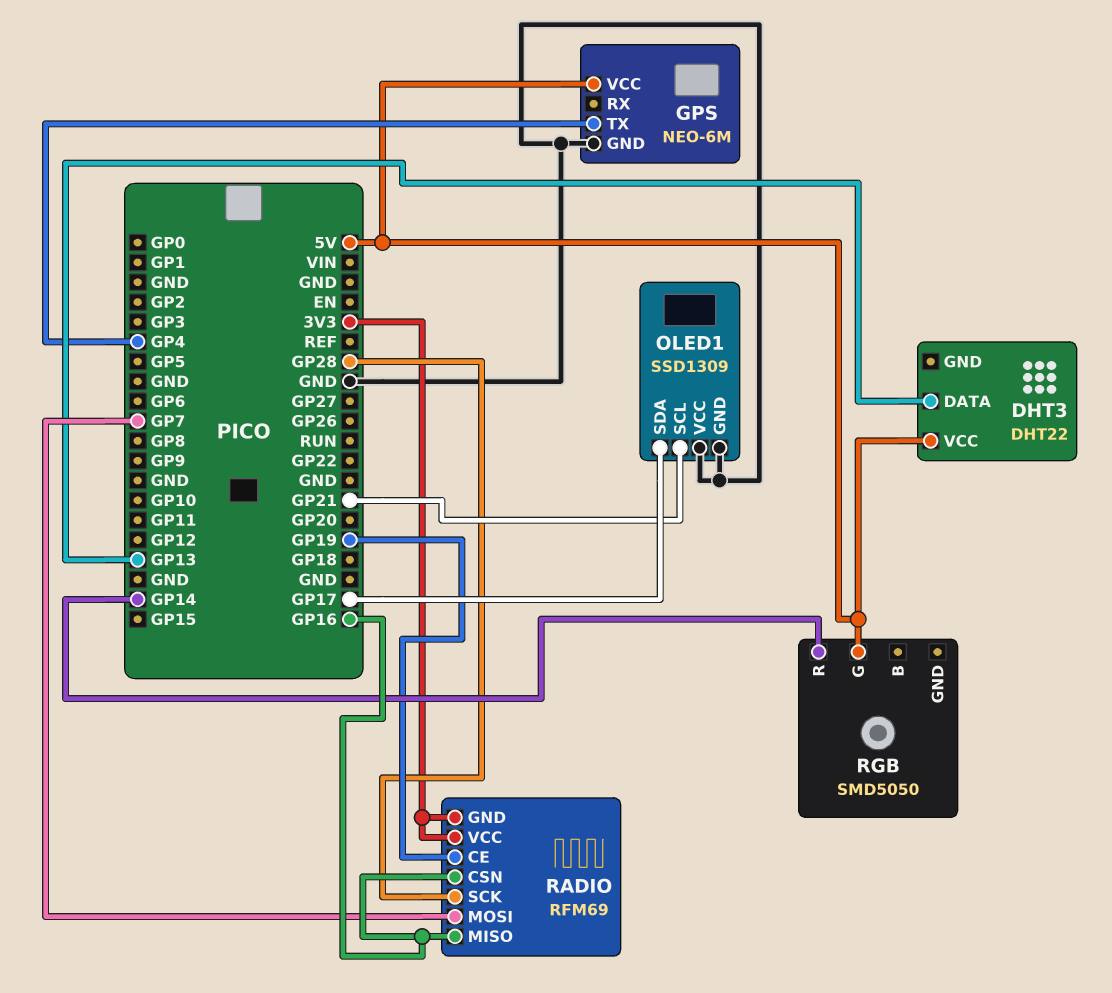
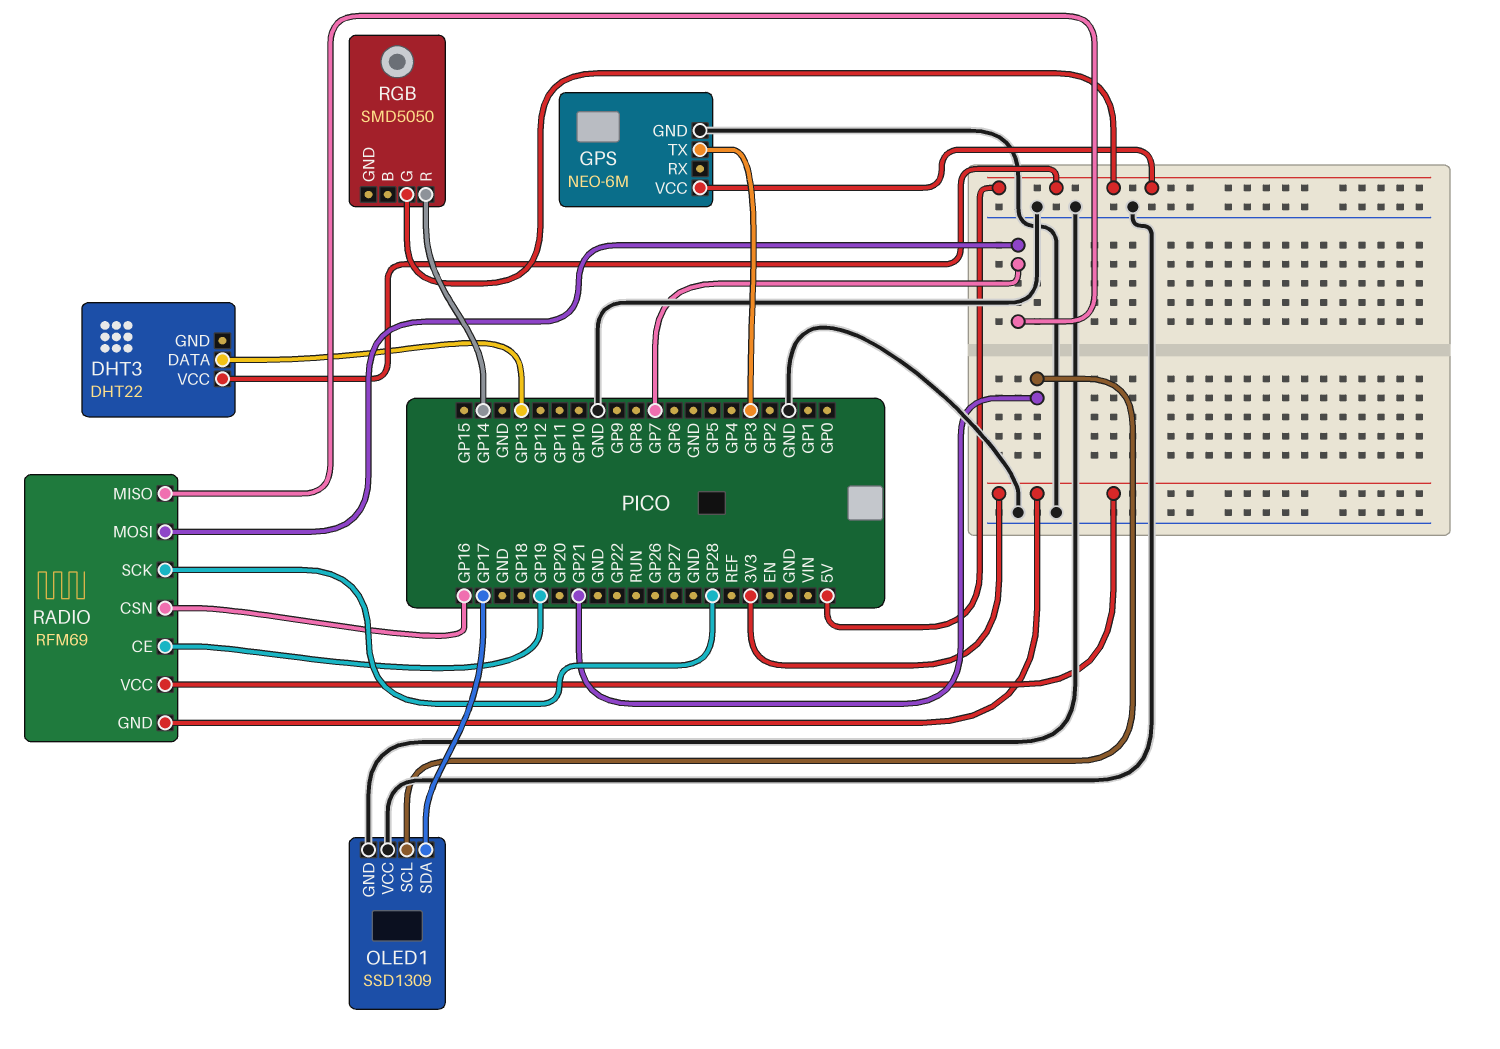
GPS pin TX: GP4 -> GP3
RADIO pin MISO: GP16 -> GP7

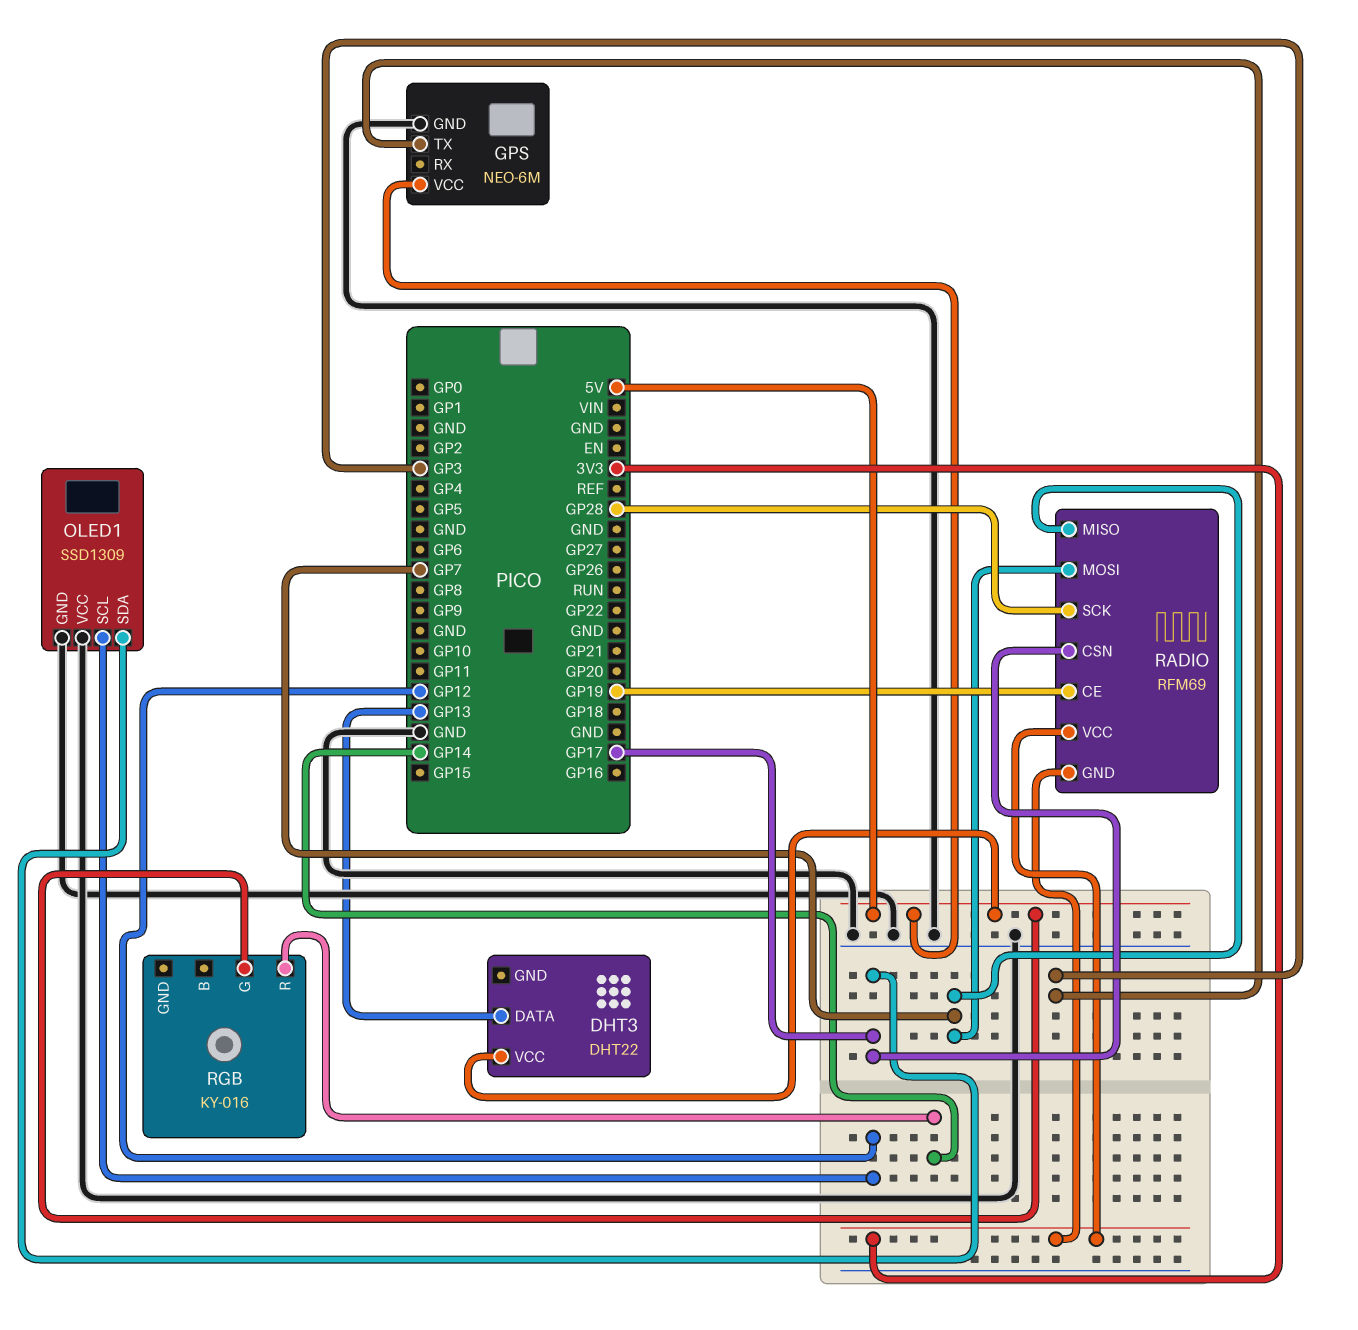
OLED1 pin SCL: GP21 -> GP12
RADIO pin CSN: GP16 -> GP17
RGB: SMD5050 -> KY-016

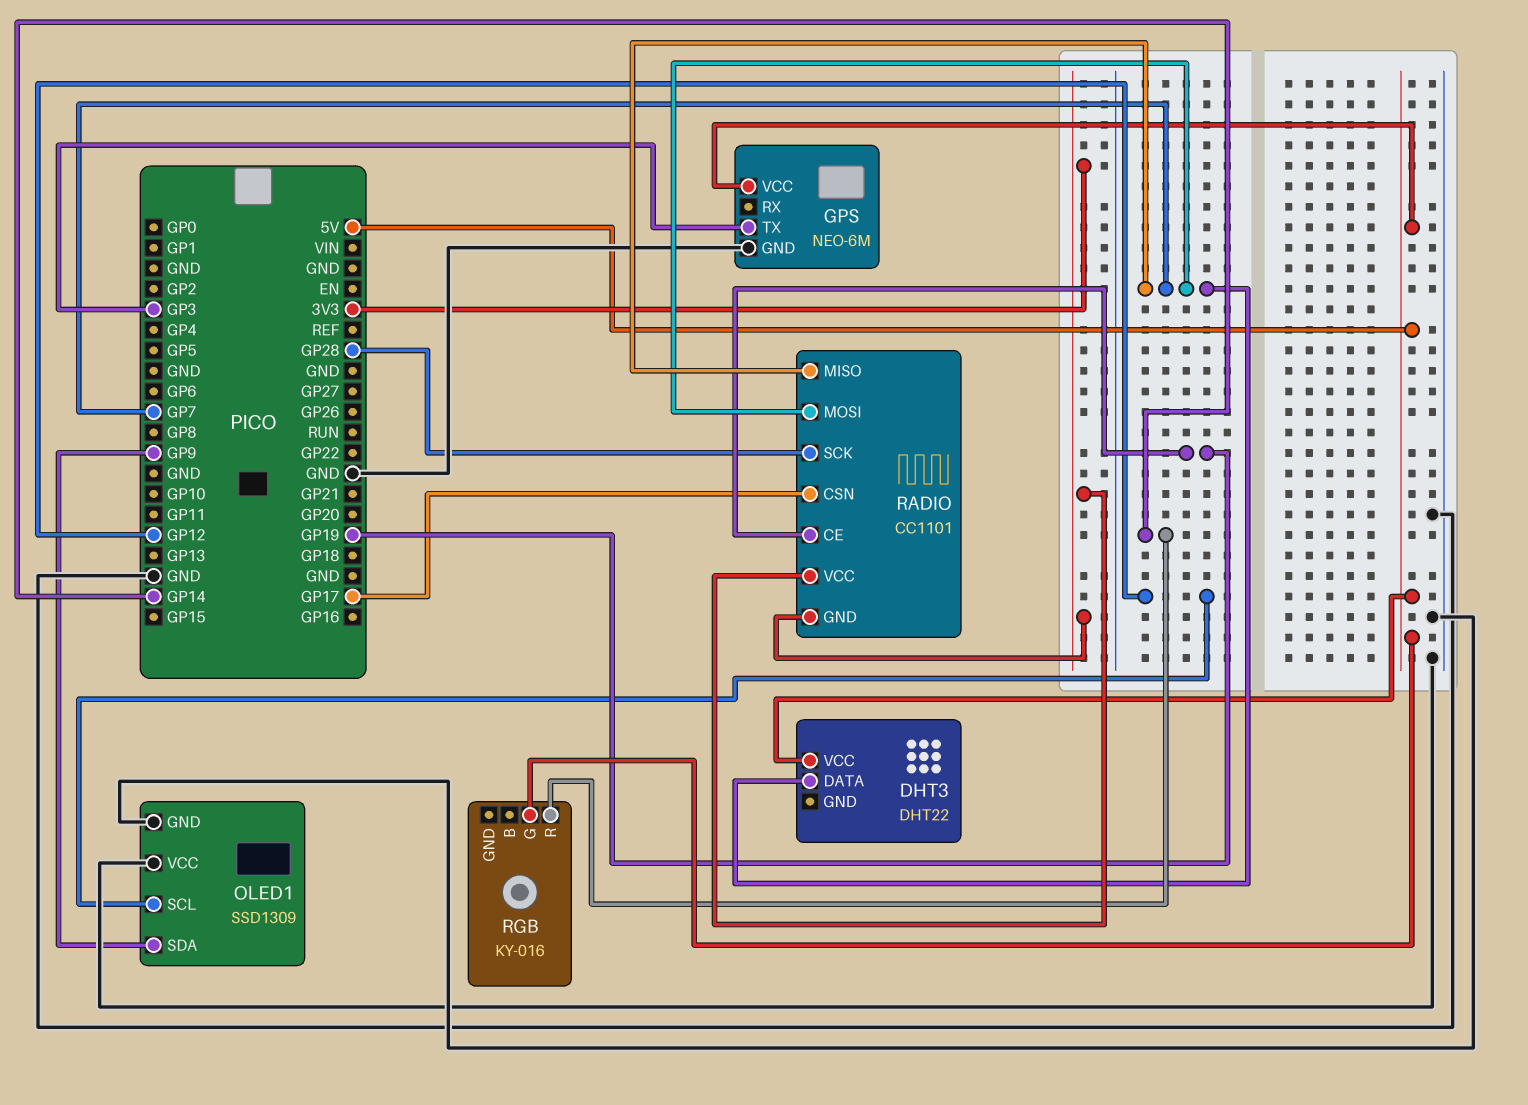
DHT3 pin DATA: GP13 -> GP7
OLED1 pin SDA: GP17 -> GP9
RADIO: RFM69 -> CC1101

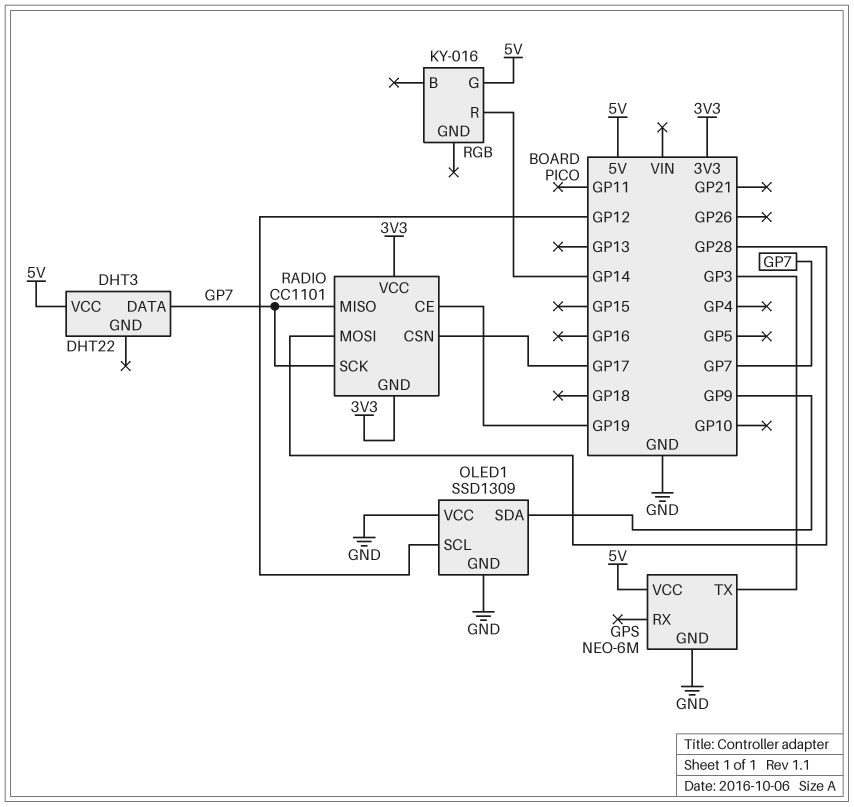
RADIO pin MOSI: GP7 -> GP28
RADIO pin SCK: GP28 -> GP7

